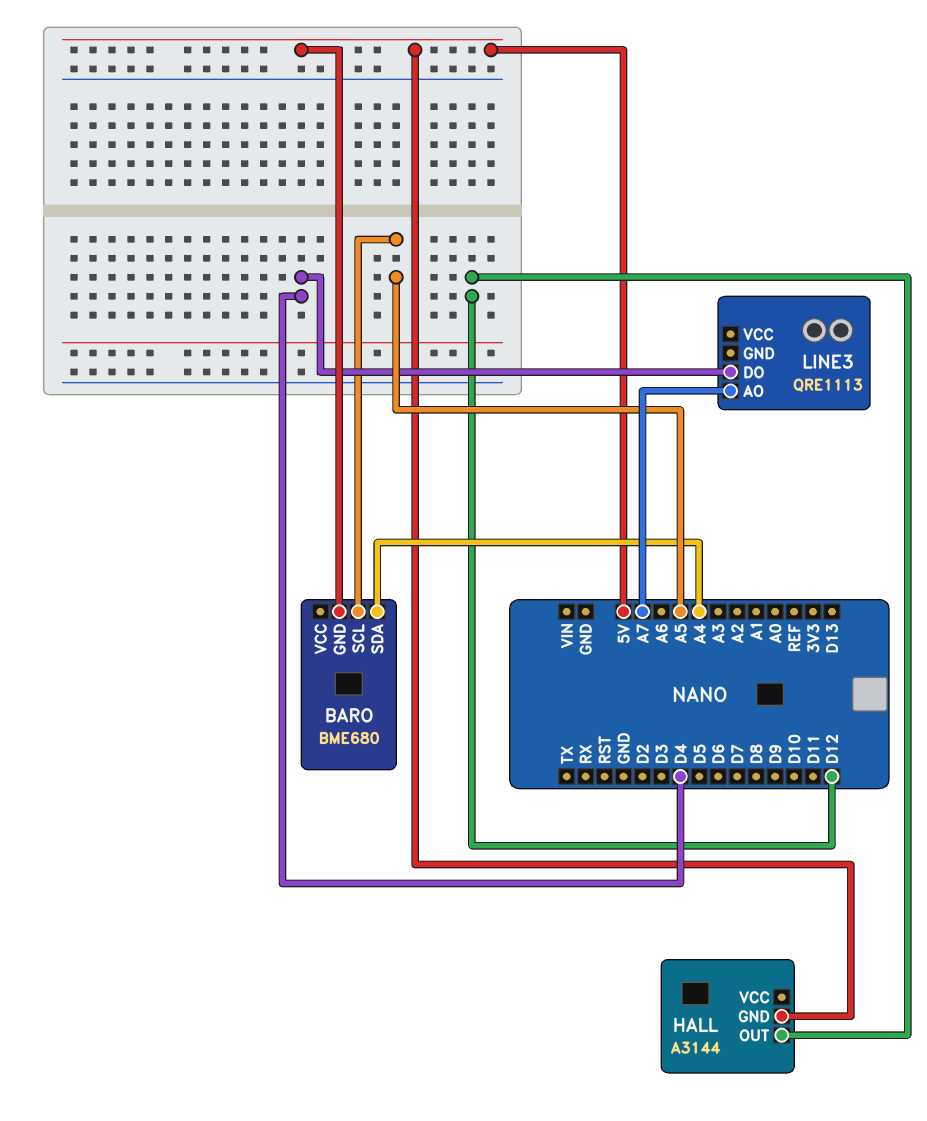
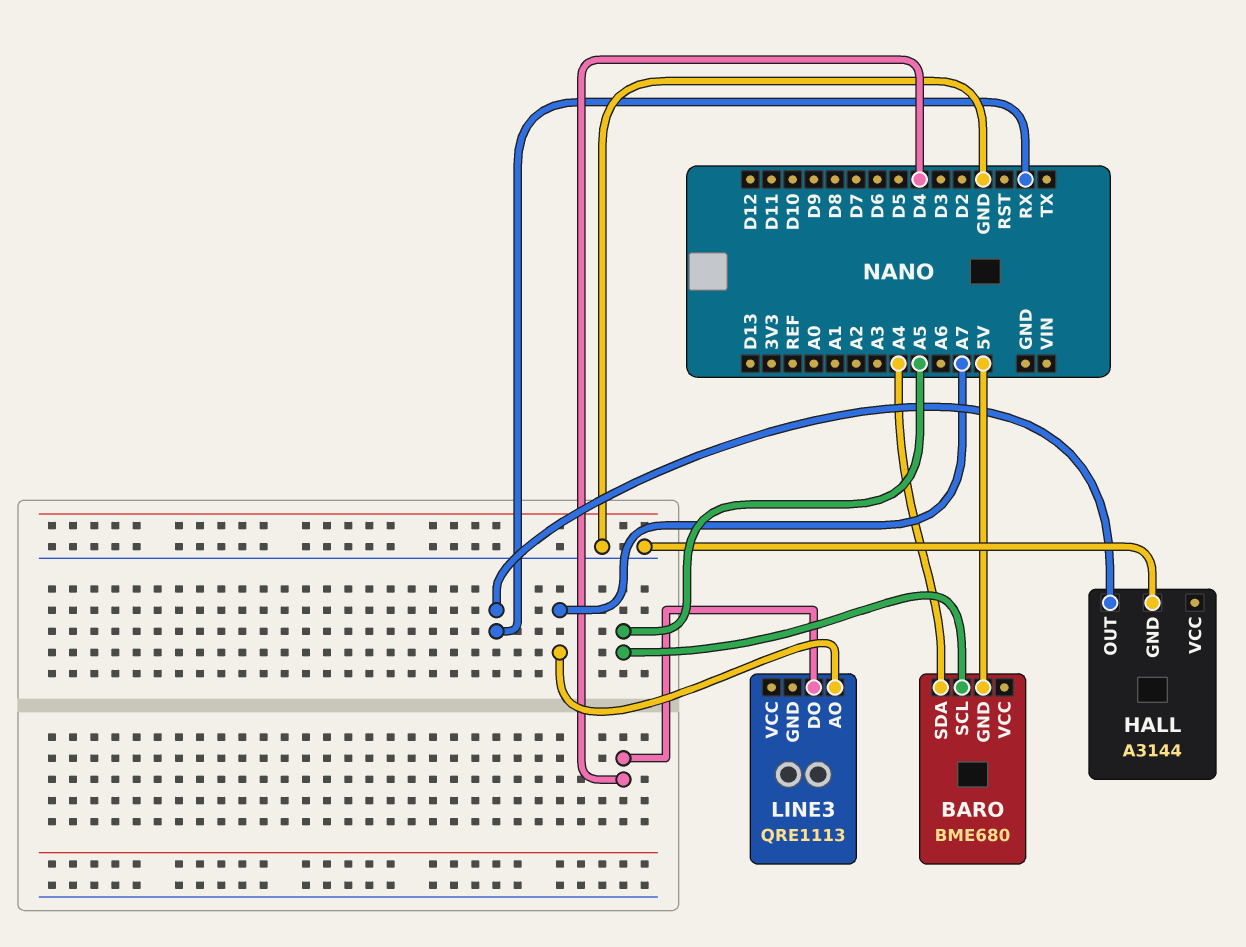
HALL pin GND: 5V -> GND
HALL pin OUT: D12 -> RX

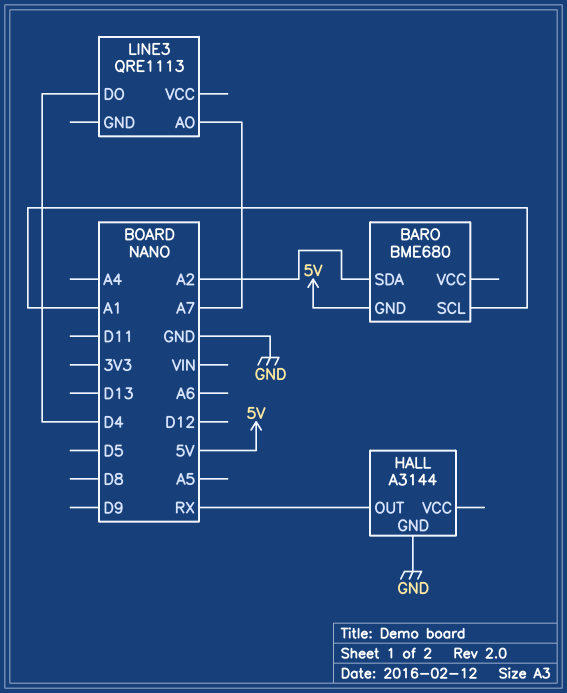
BARO pin SCL: A5 -> A1
BARO pin SDA: A4 -> A2

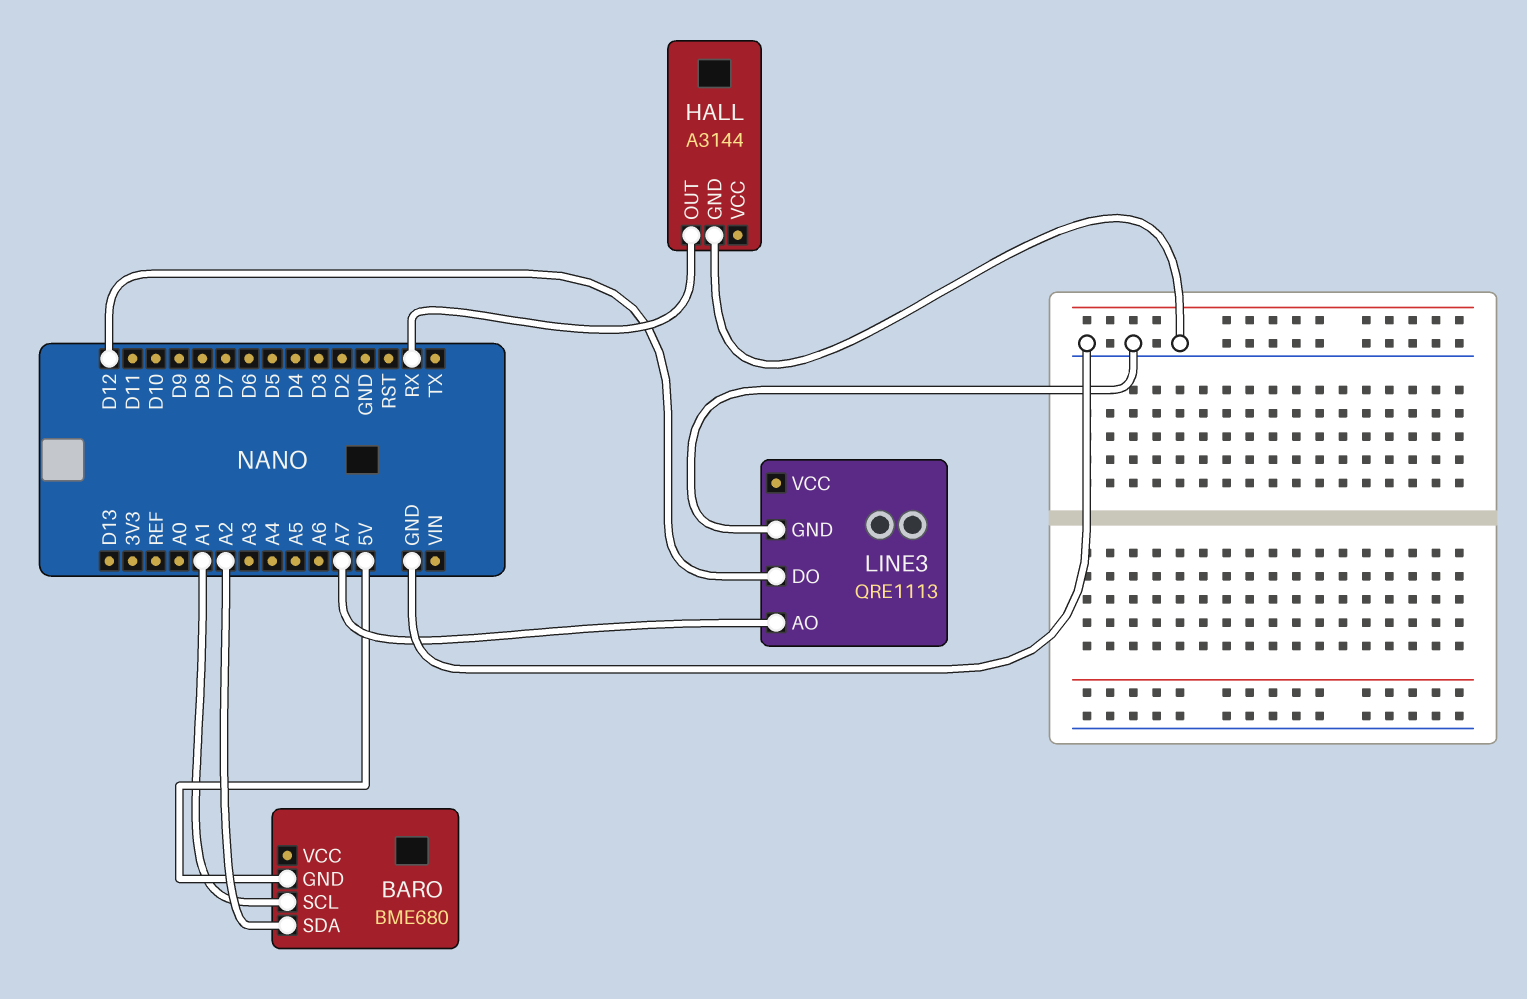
LINE3 pin DO: D4 -> D12
LINE3 pin GND: none -> GND

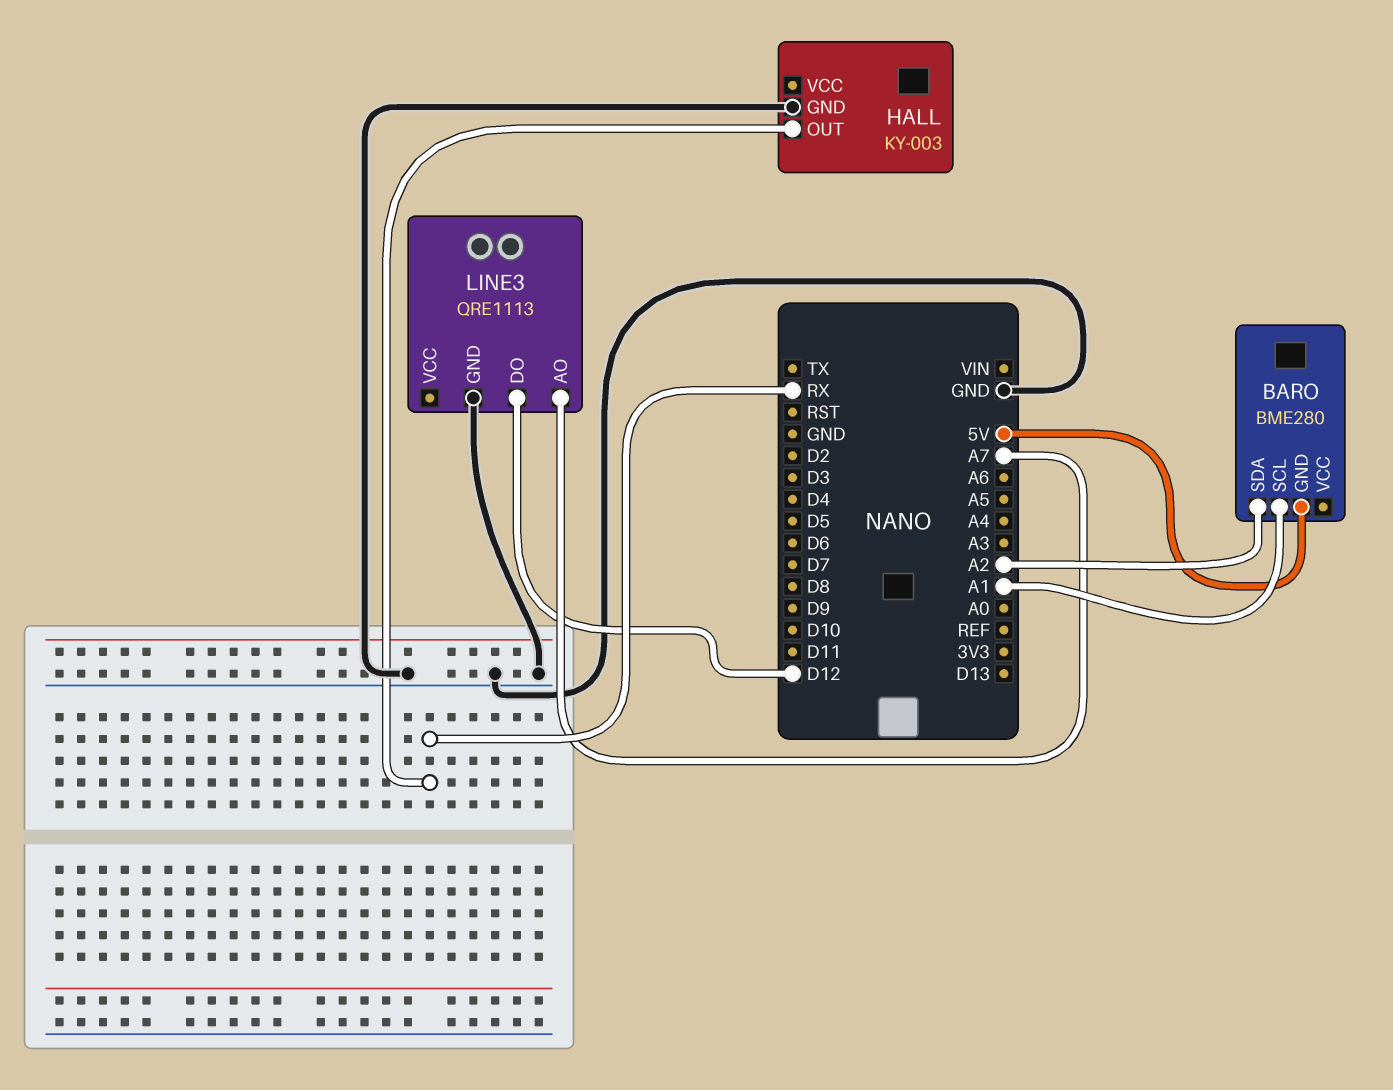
BARO: BME680 -> BME280
HALL: A3144 -> KY-003

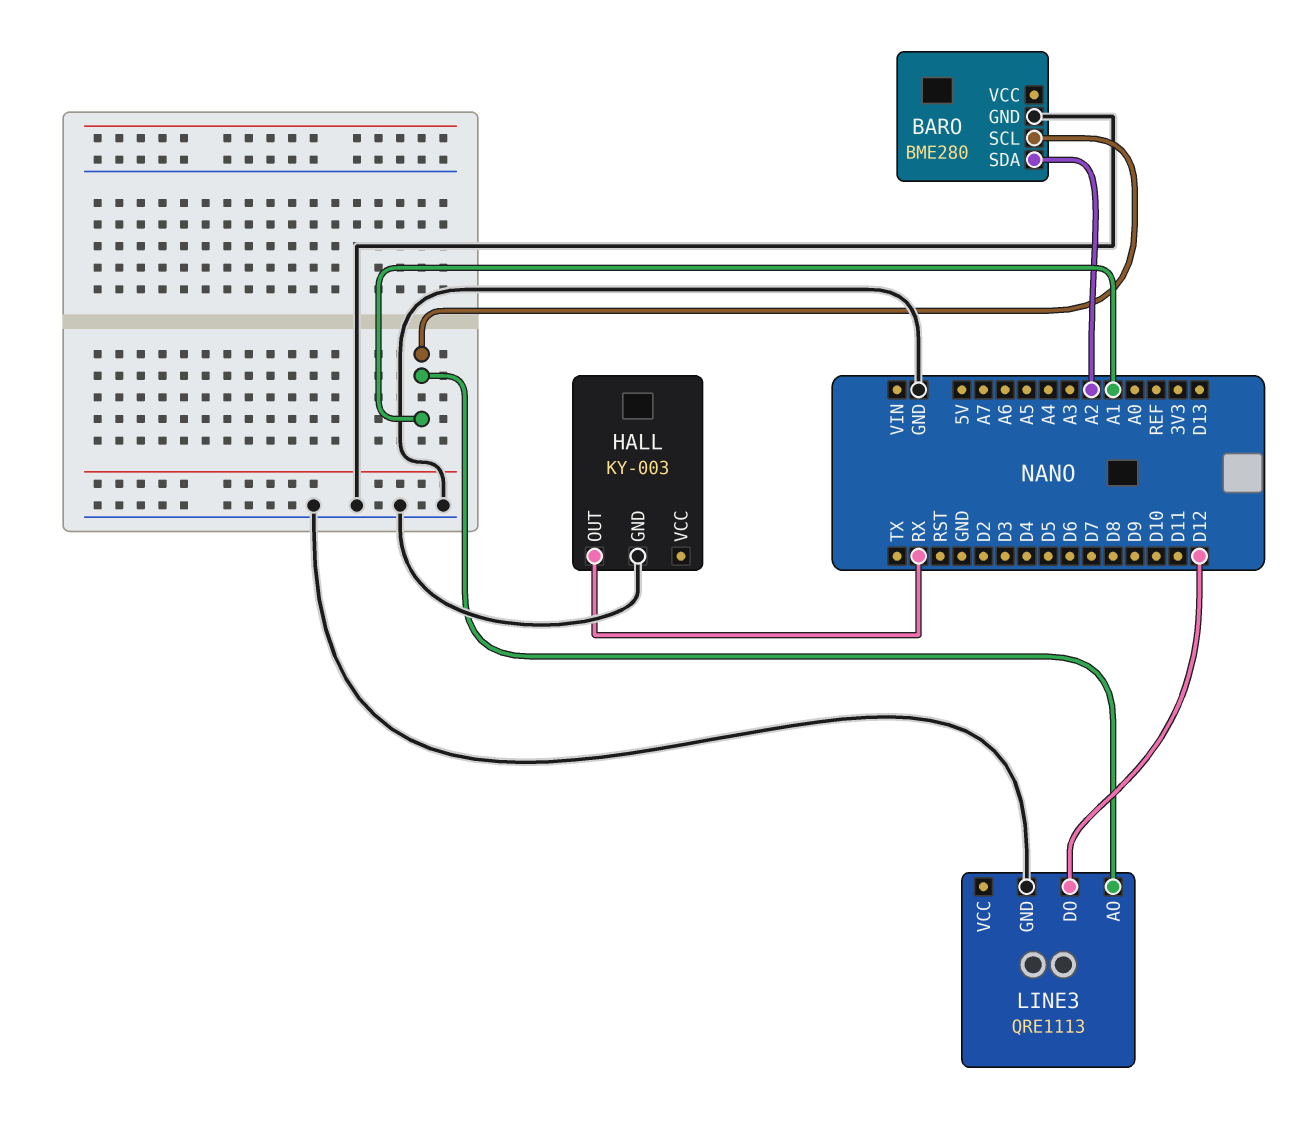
BARO pin GND: 5V -> GND
LINE3 pin AO: A7 -> A1

